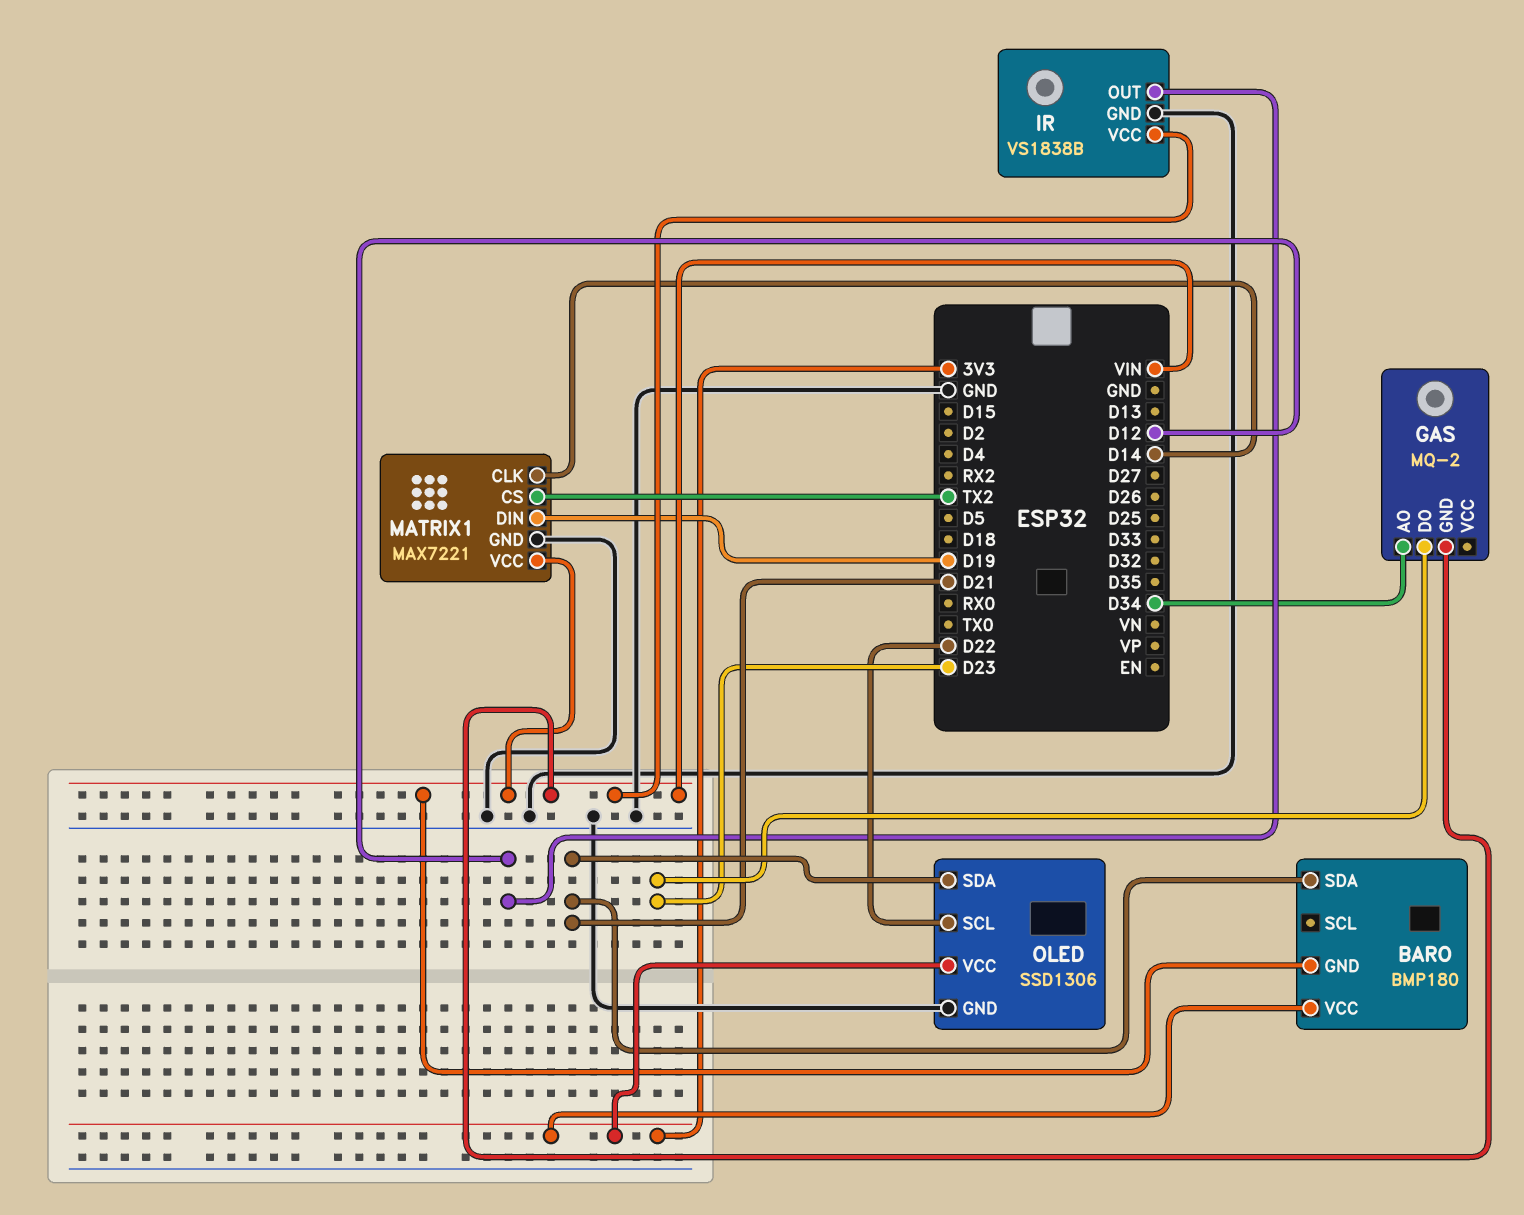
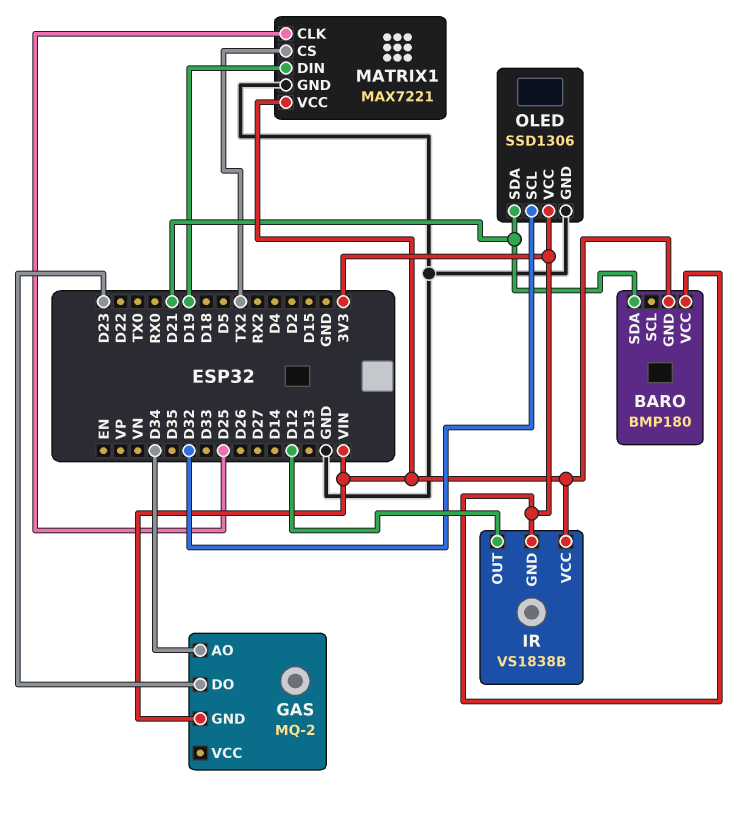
IR pin GND: GND -> 3V3
MATRIX1 pin CLK: D14 -> D25
OLED pin SCL: D22 -> D32

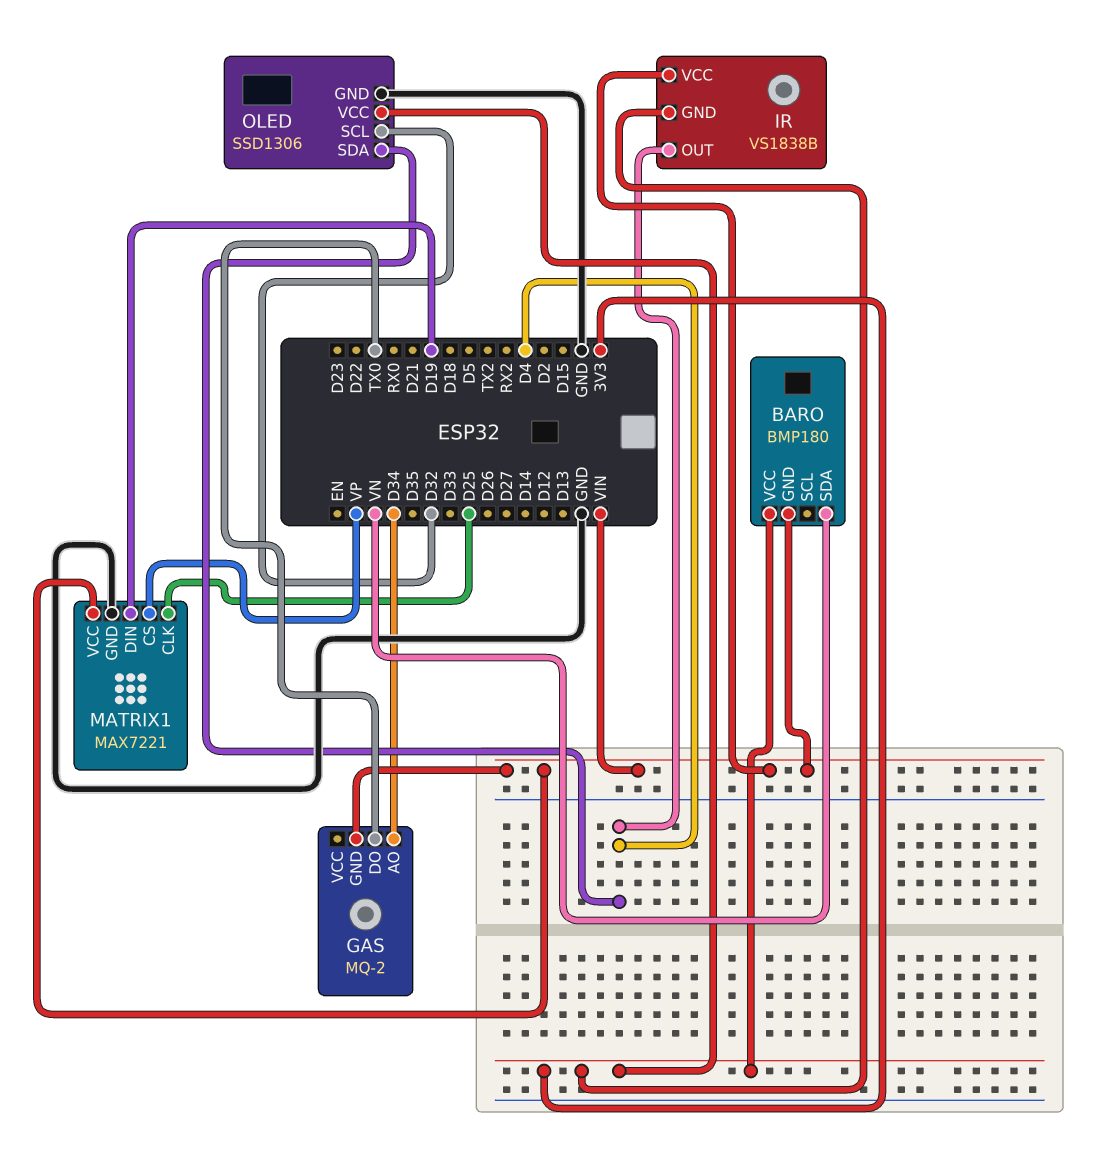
BARO pin SDA: D21 -> VN
GAS pin DO: D23 -> TX0
IR pin OUT: D12 -> D4
MATRIX1 pin CS: TX2 -> VP
OLED pin SDA: D21 -> D4

